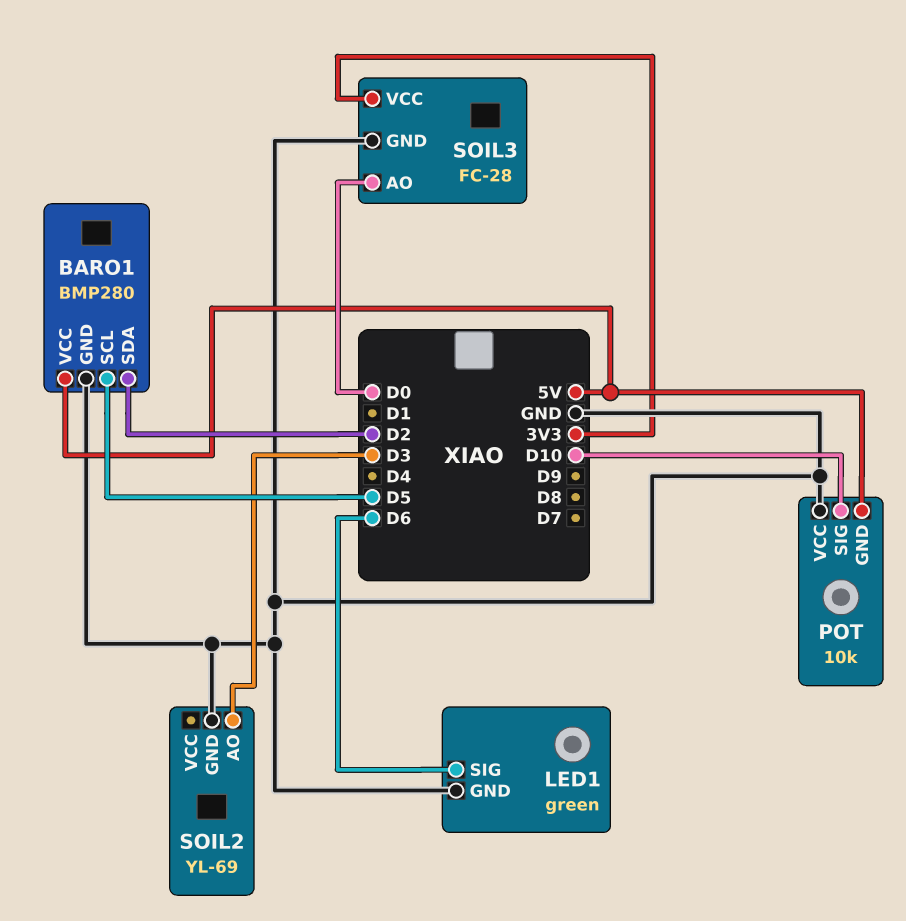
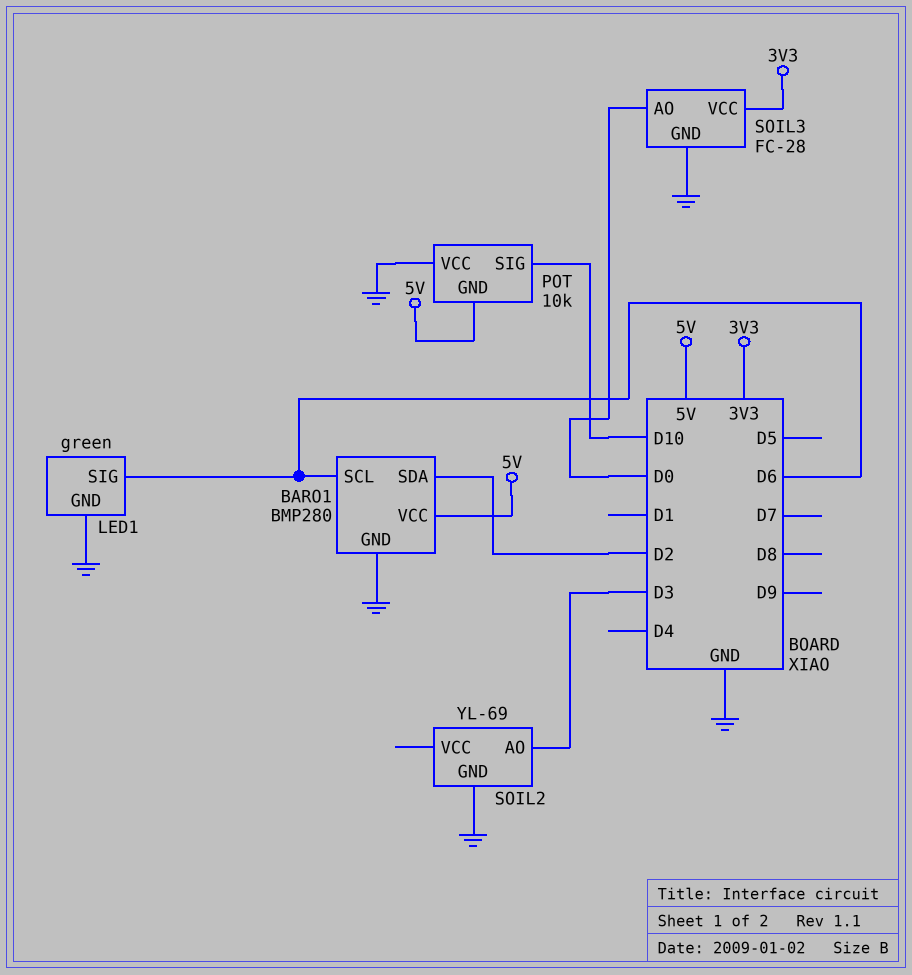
BARO1 pin SCL: D5 -> D6

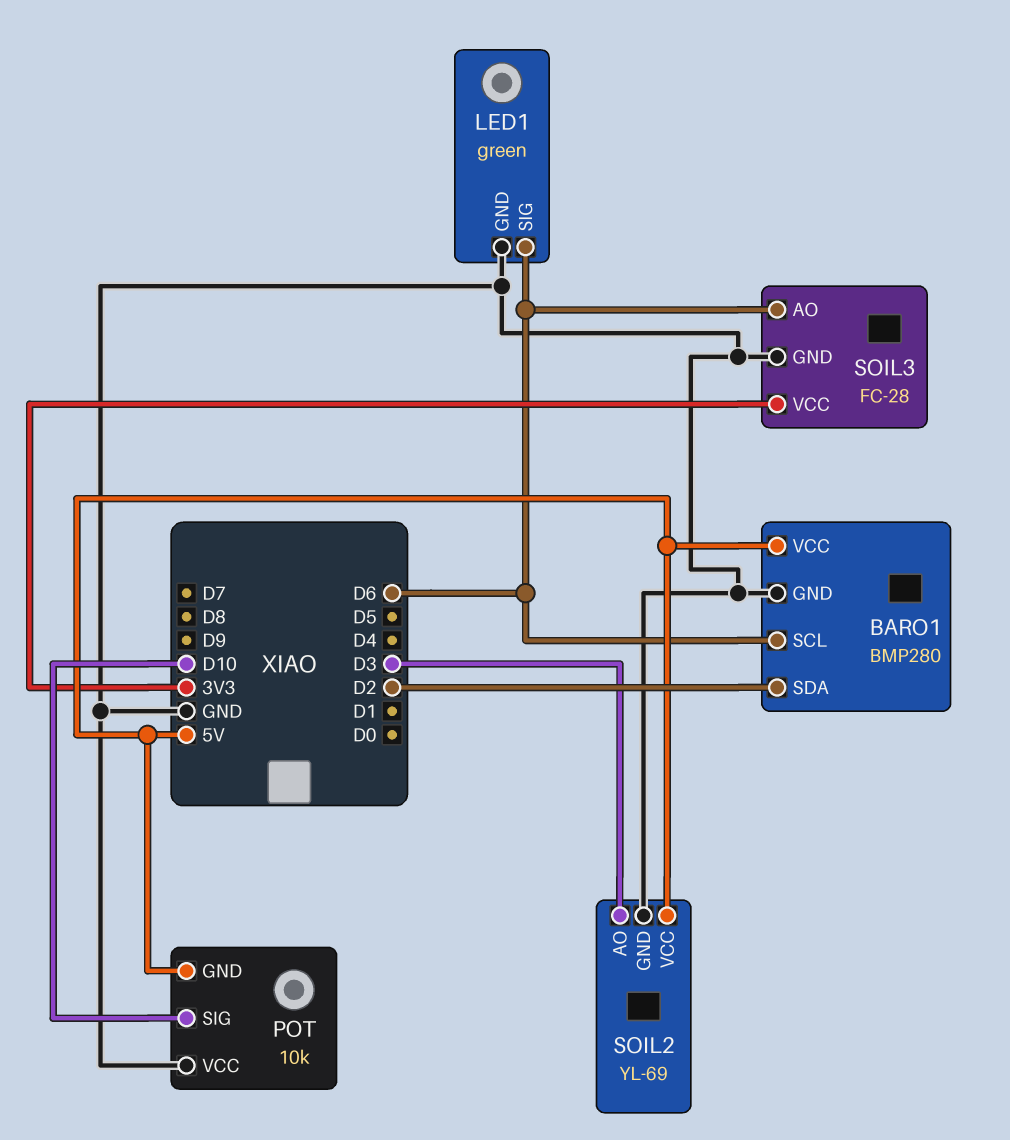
SOIL2 pin VCC: none -> 5V
SOIL3 pin AO: D0 -> D6

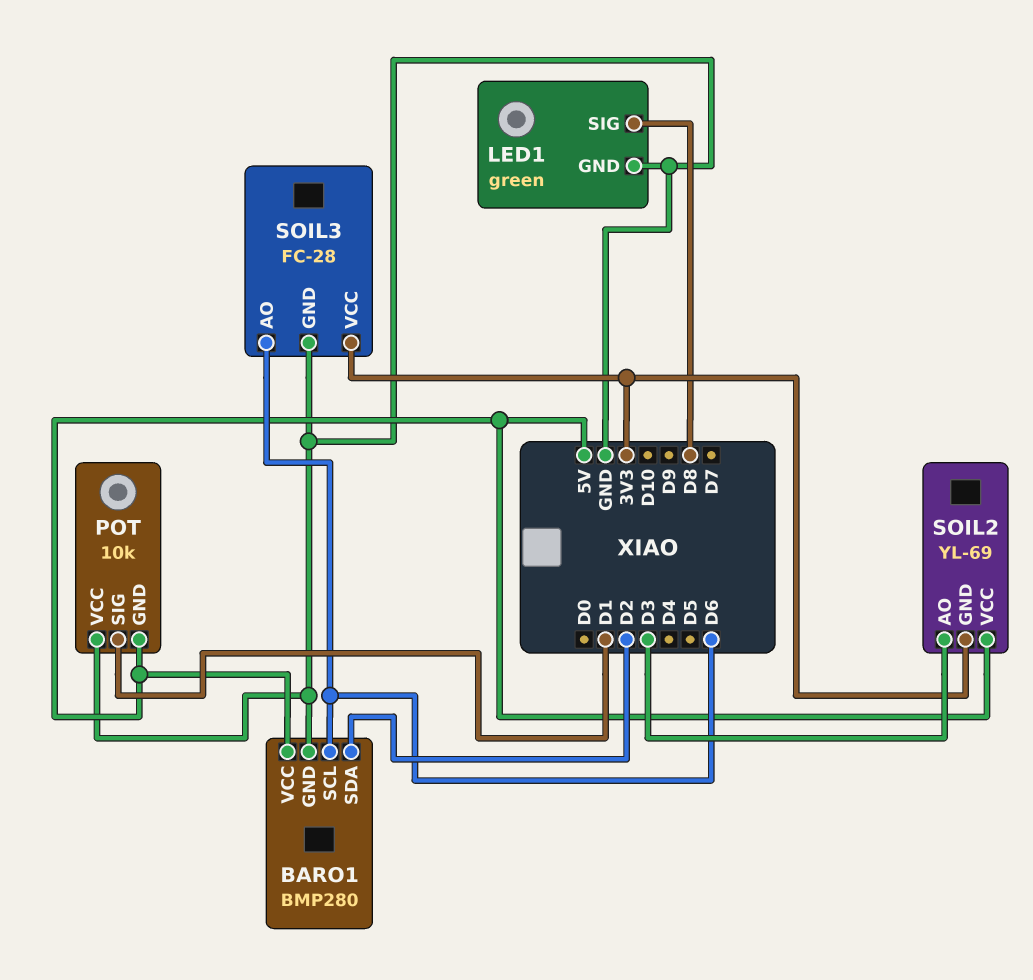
LED1 pin SIG: D6 -> D8
POT pin SIG: D10 -> D1
SOIL2 pin GND: GND -> 3V3

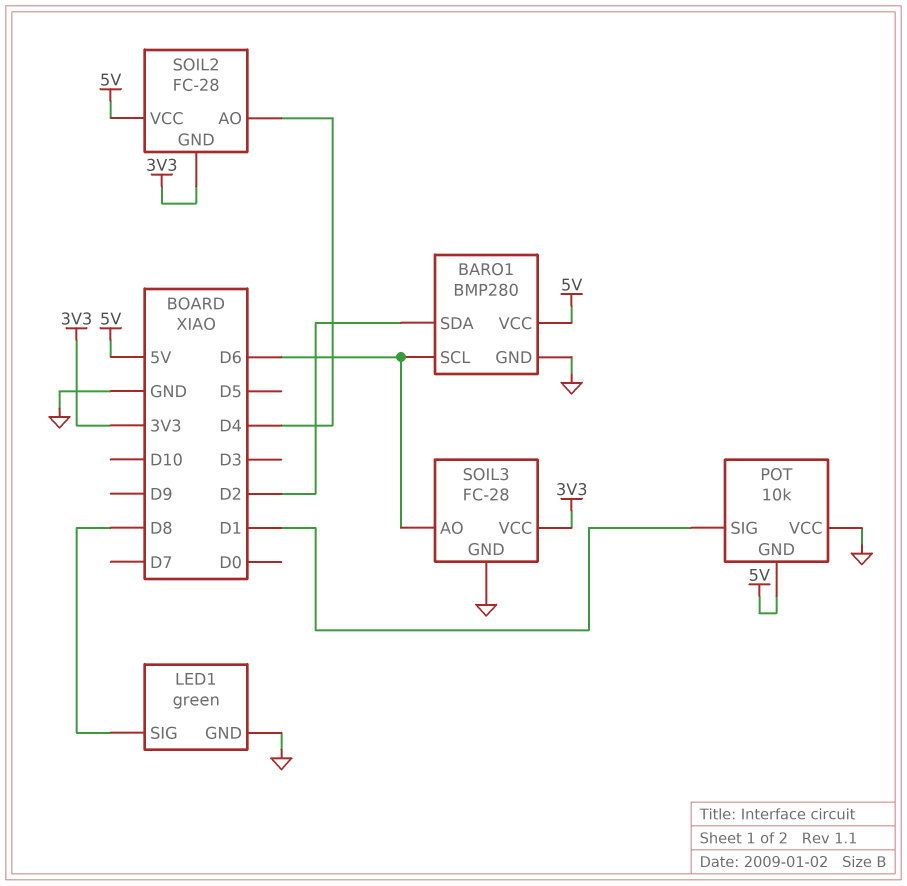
SOIL2: YL-69 -> FC-28
SOIL2 pin AO: D3 -> D4

